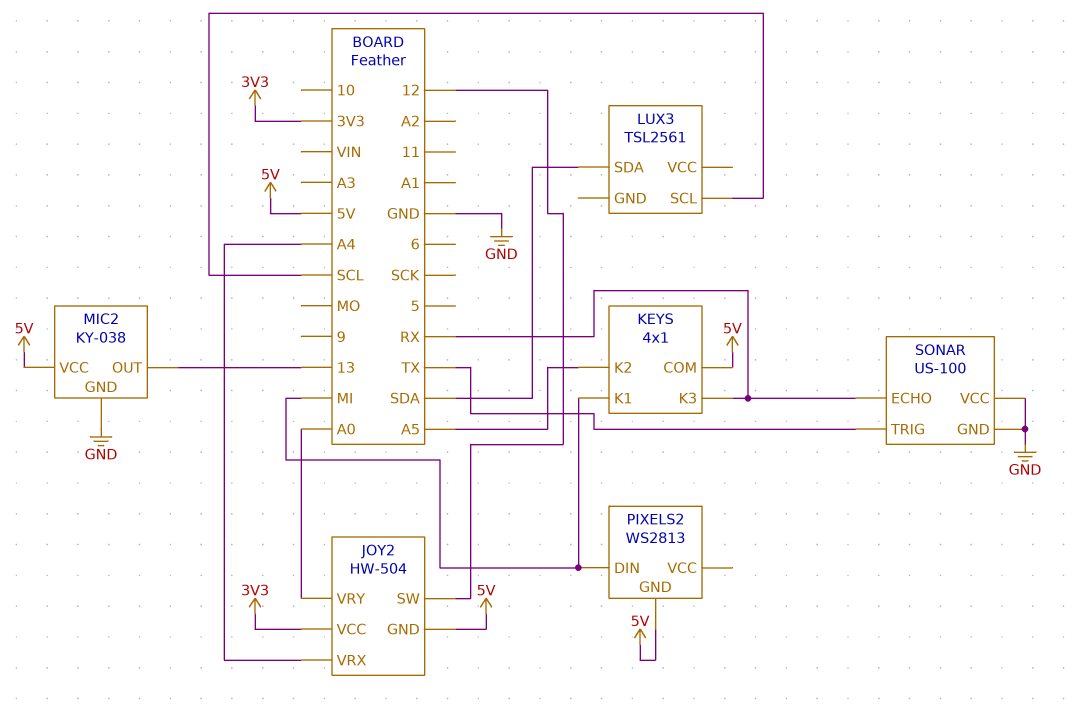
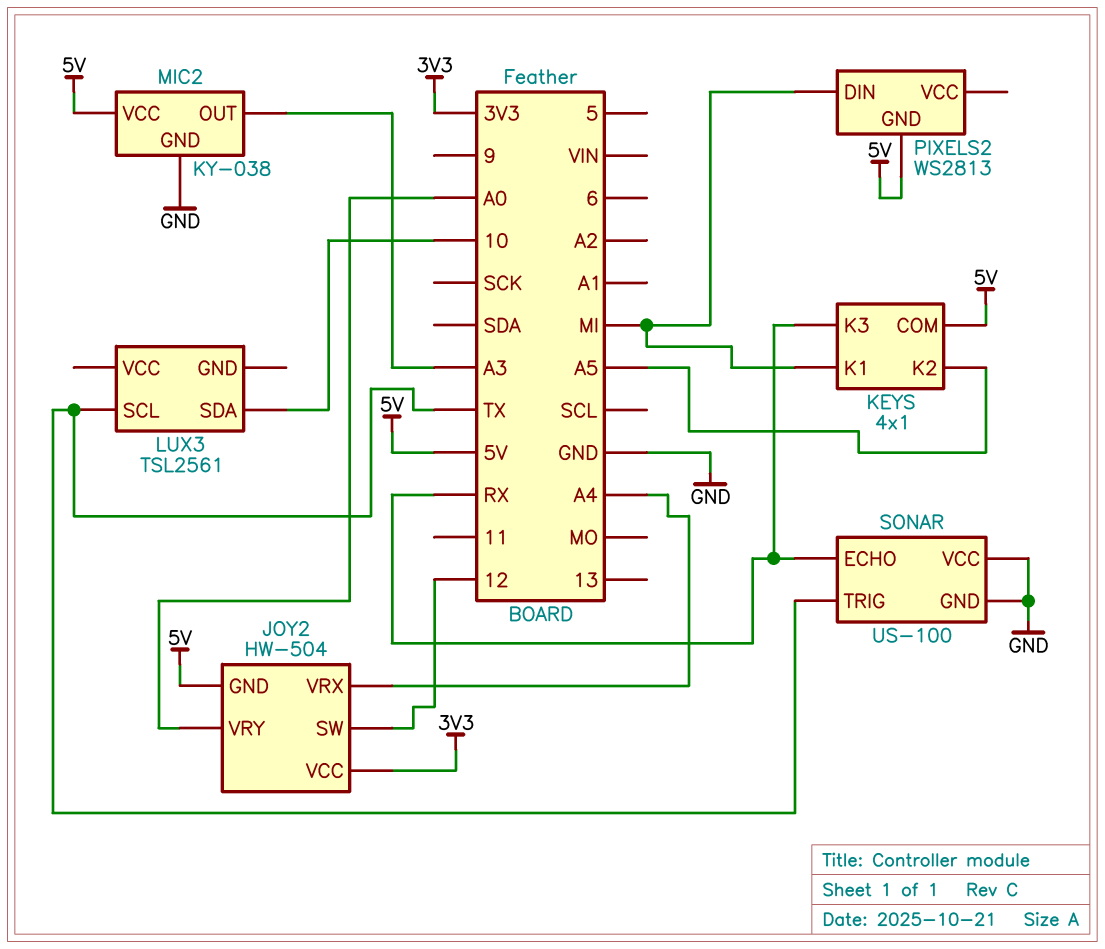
LUX3 pin SCL: SCL -> TX
LUX3 pin SDA: SDA -> 10
MIC2 pin OUT: 13 -> A3

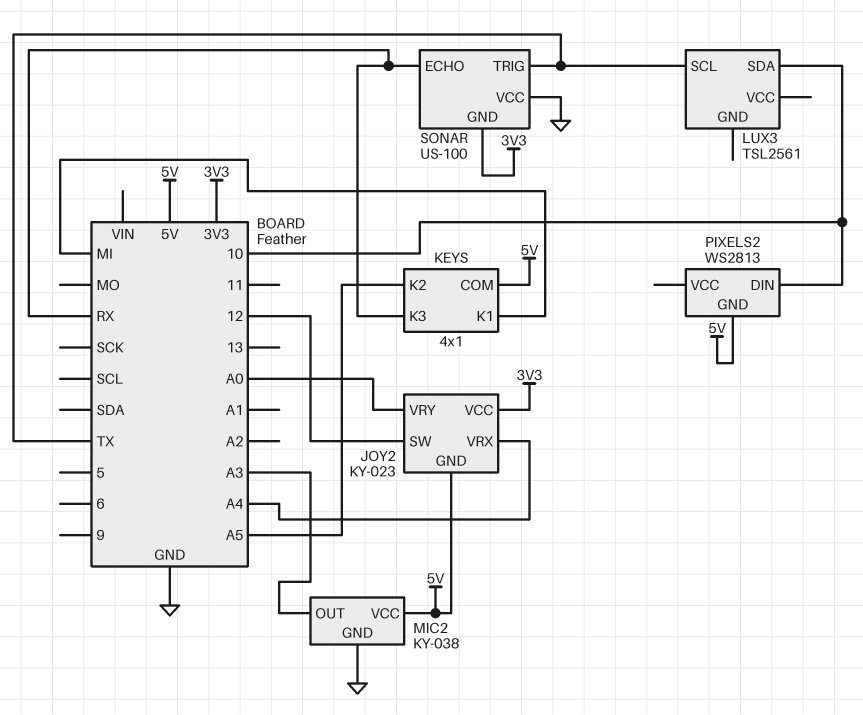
JOY2: HW-504 -> KY-023
PIXELS2 pin DIN: MI -> 10
SONAR pin GND: GND -> 3V3

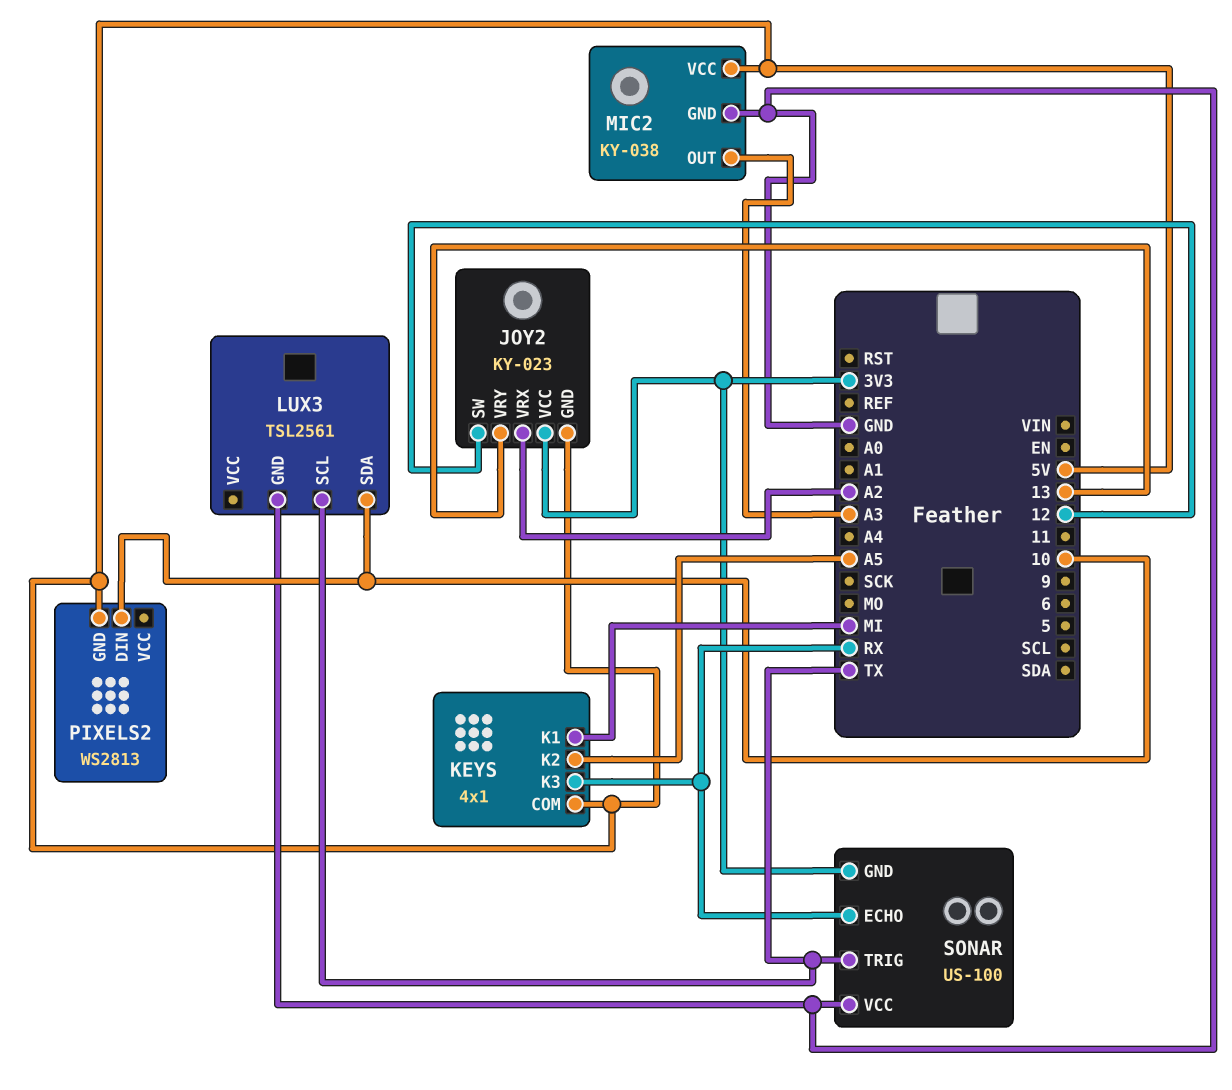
JOY2 pin VRX: A4 -> A2
JOY2 pin VRY: A0 -> 13
LUX3 pin GND: none -> GND

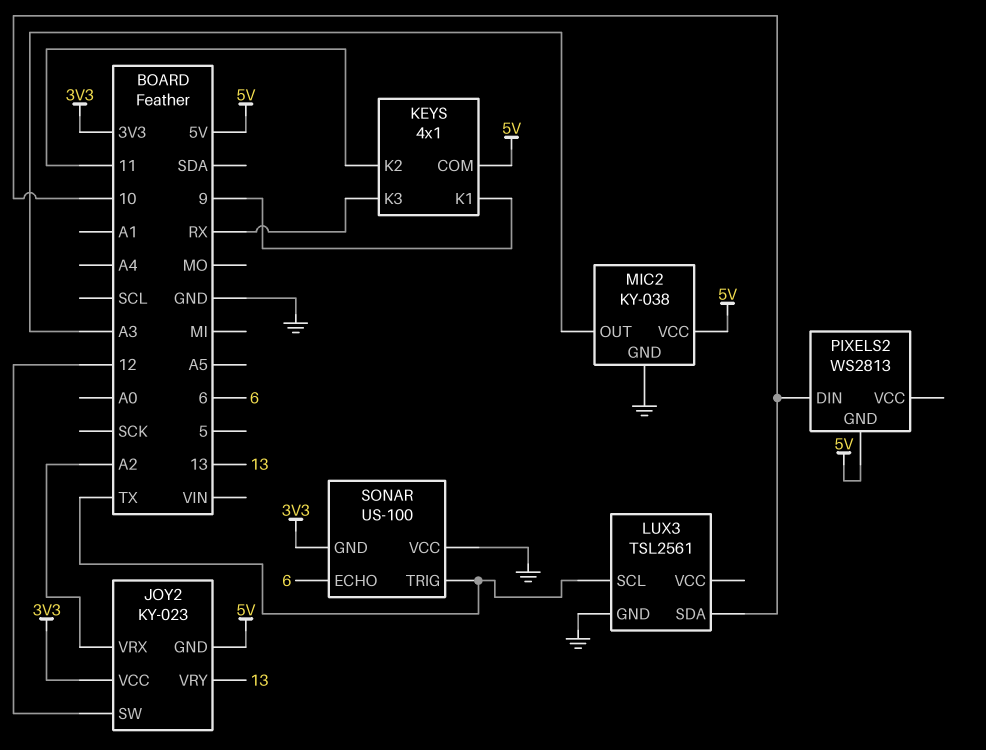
KEYS pin K1: MI -> 9
KEYS pin K2: A5 -> 11
SONAR pin ECHO: RX -> 6

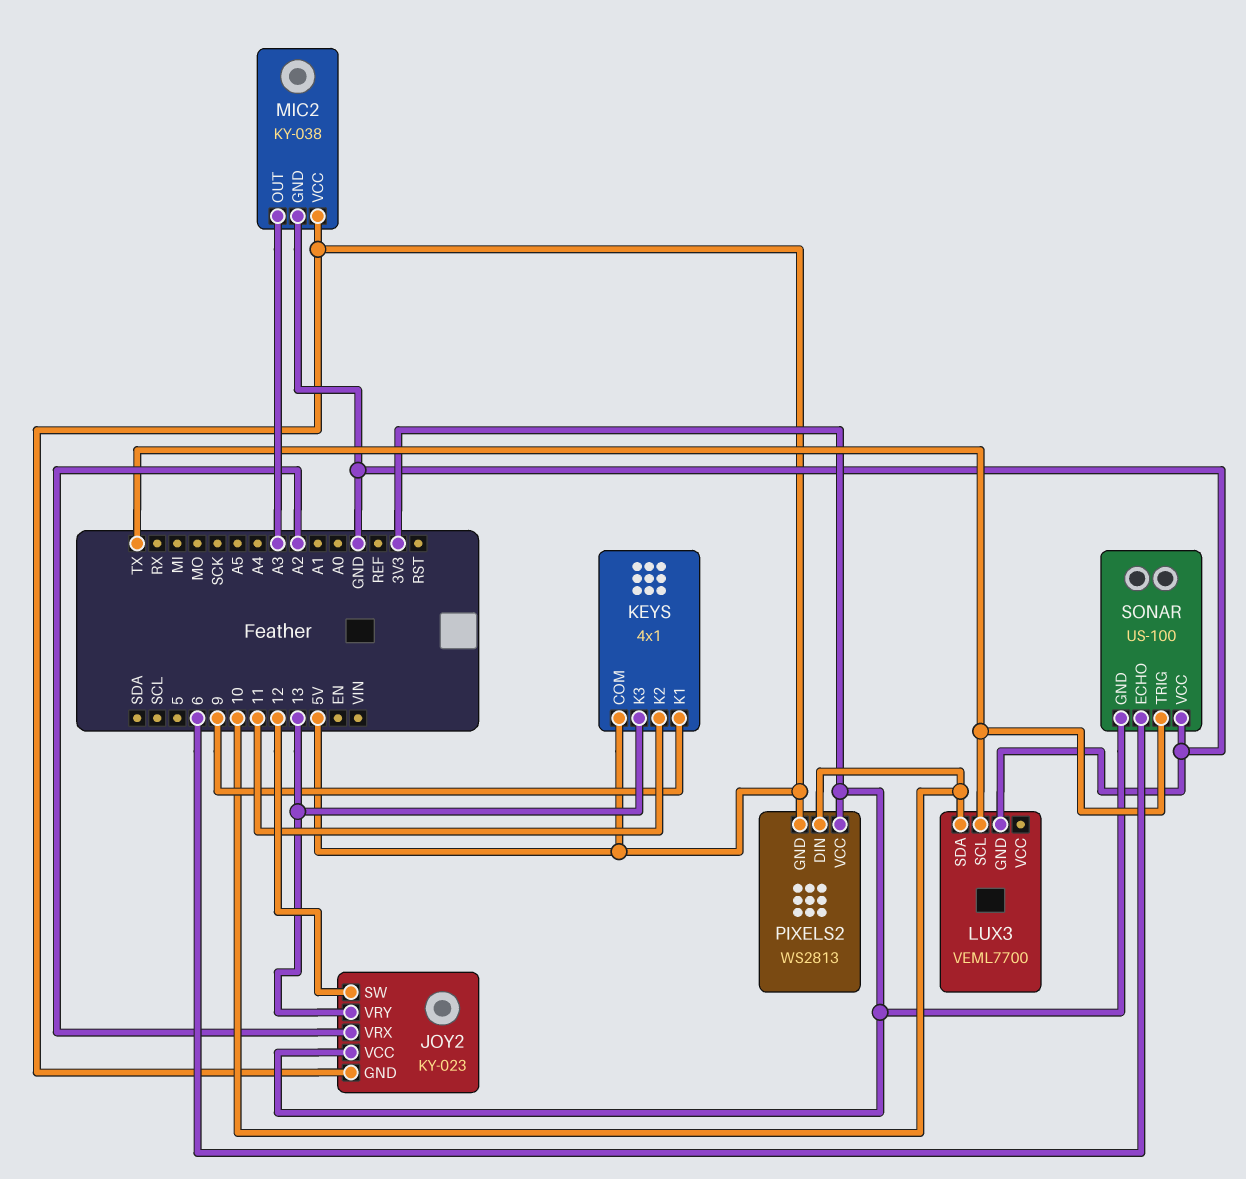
KEYS pin K3: RX -> 13
LUX3: TSL2561 -> VEML7700
PIXELS2 pin VCC: none -> 3V3

